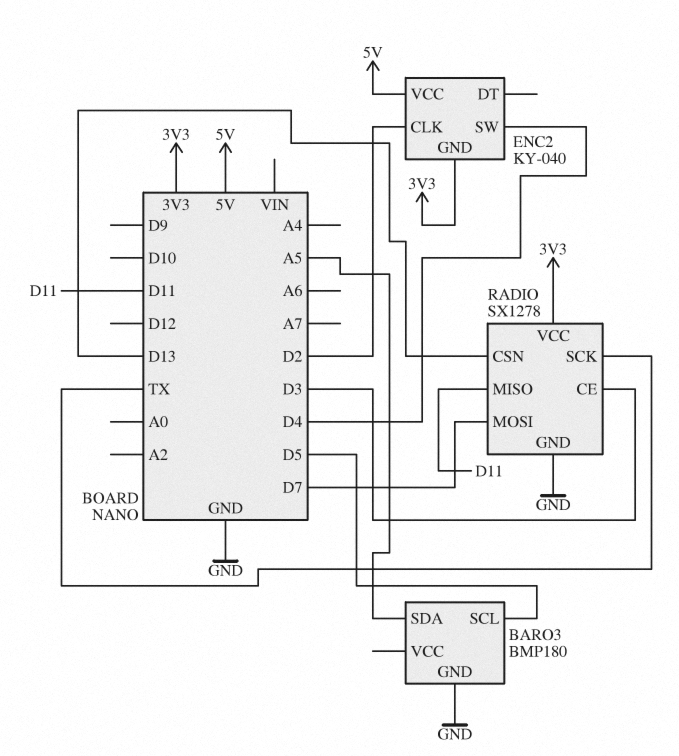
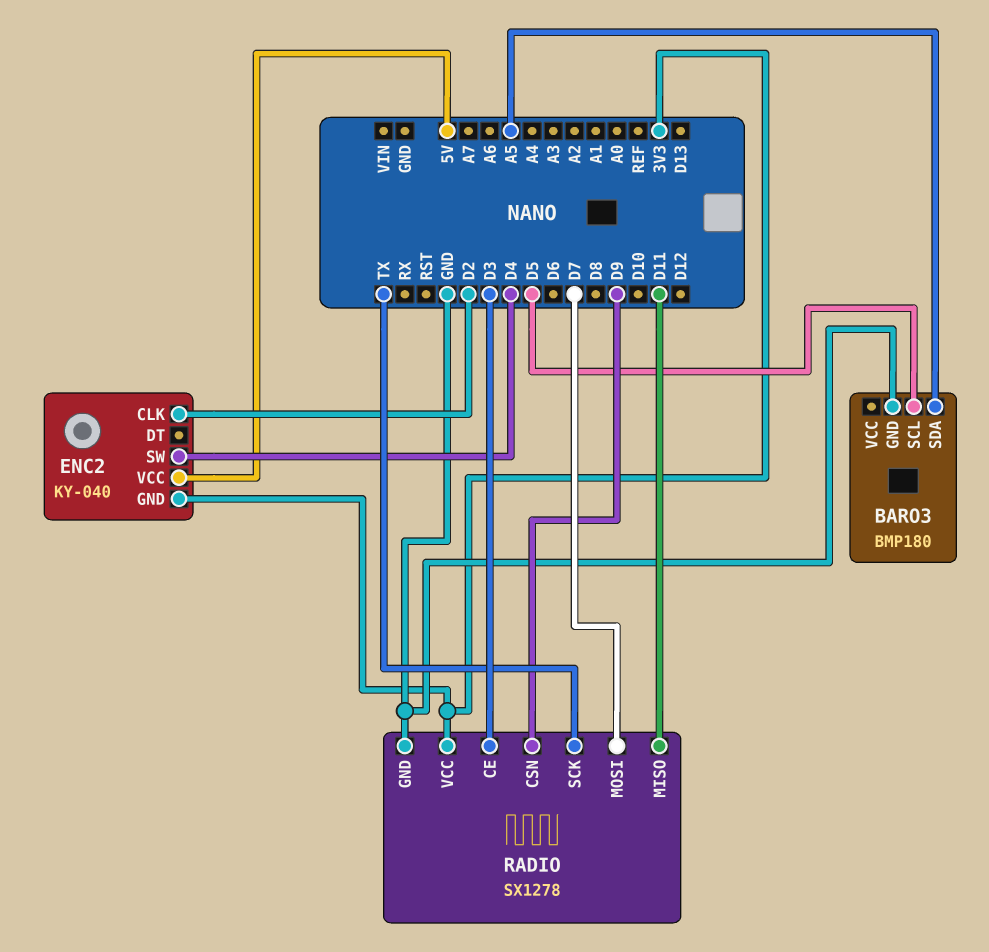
RADIO pin CSN: D13 -> D9

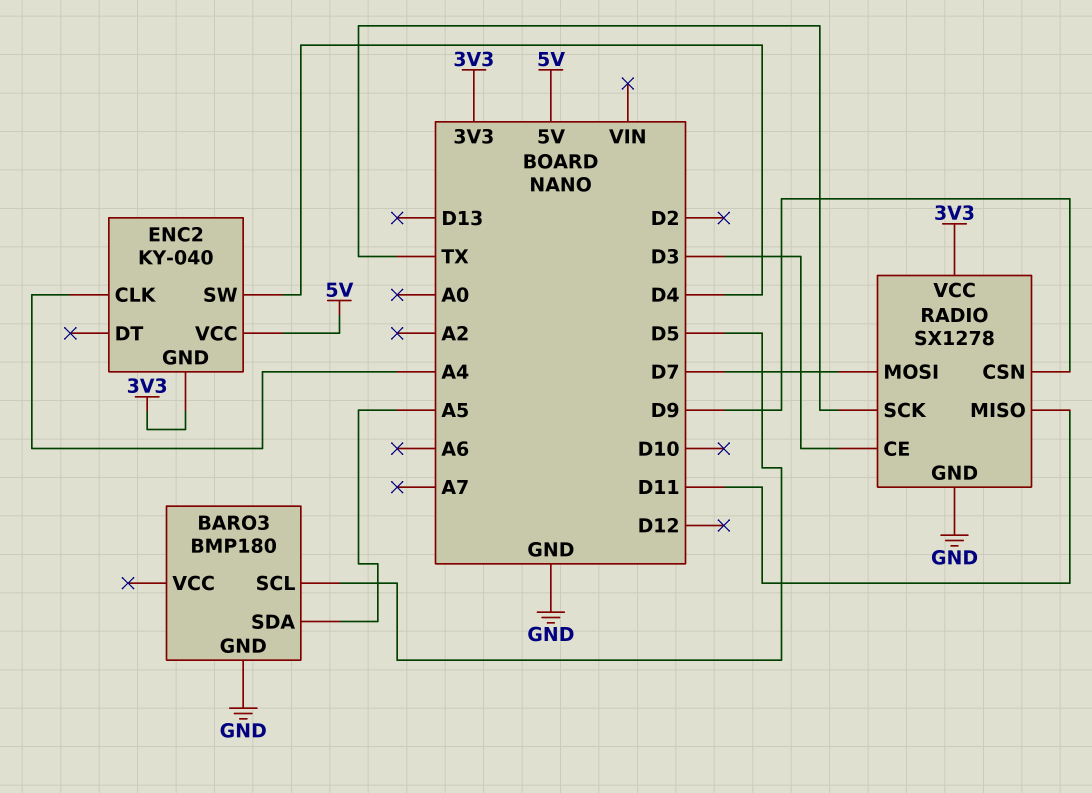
ENC2 pin CLK: D2 -> A4

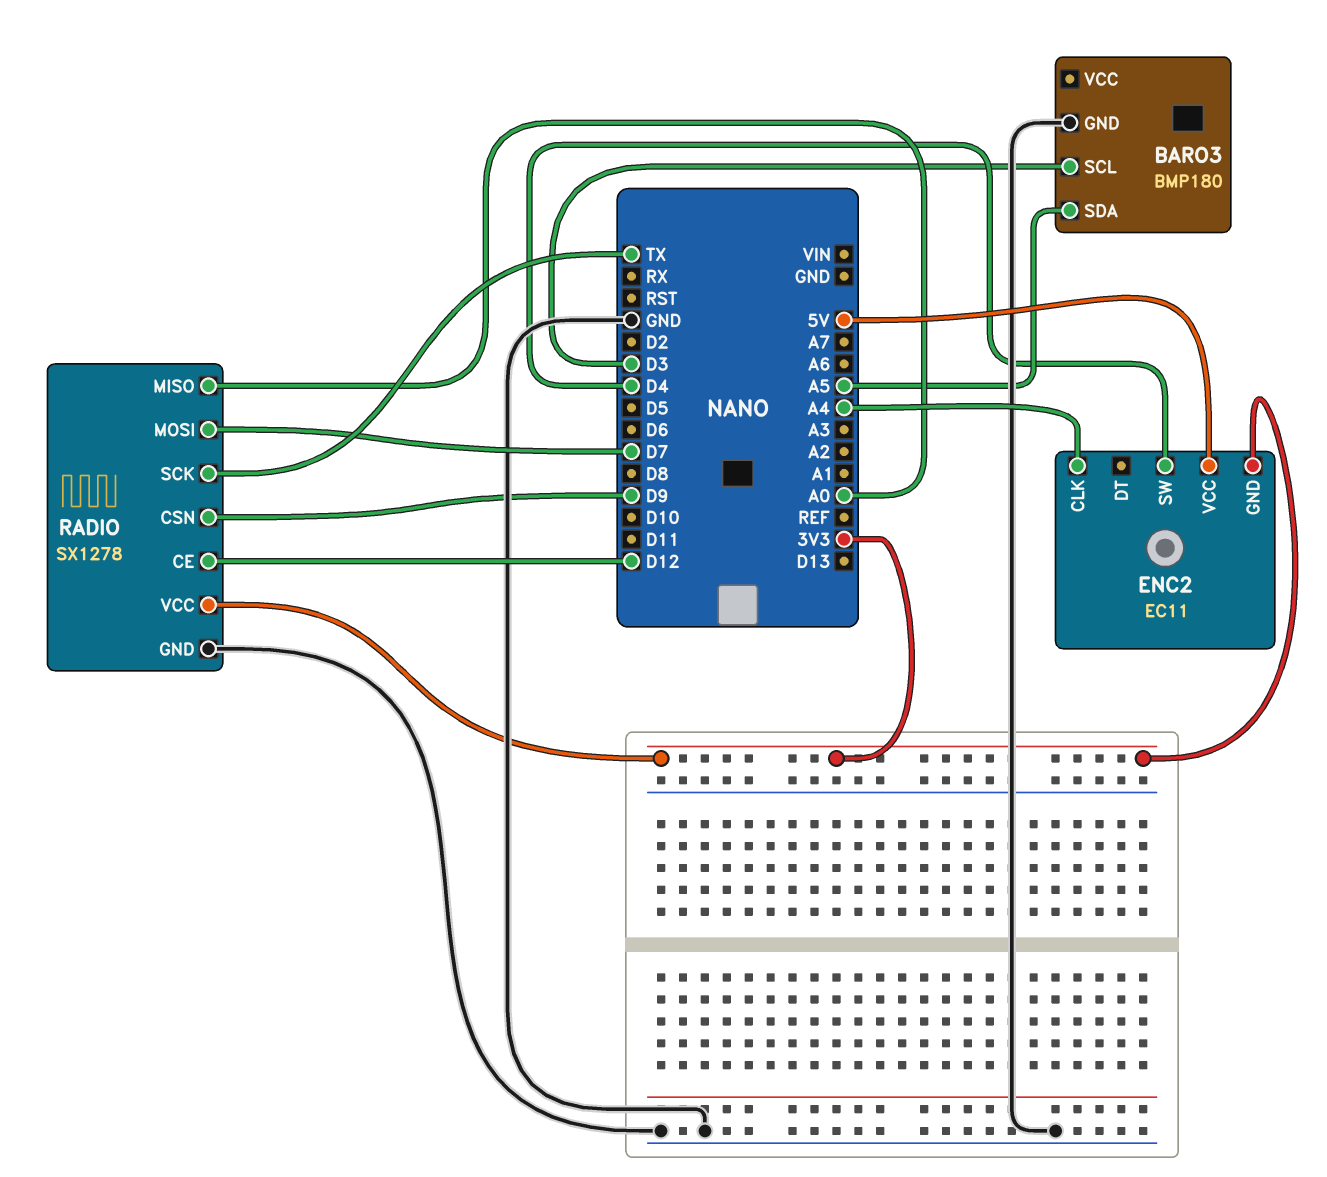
BARO3 pin SCL: D5 -> D3
ENC2: KY-040 -> EC11
RADIO pin CE: D3 -> D12
RADIO pin MISO: D11 -> A0

